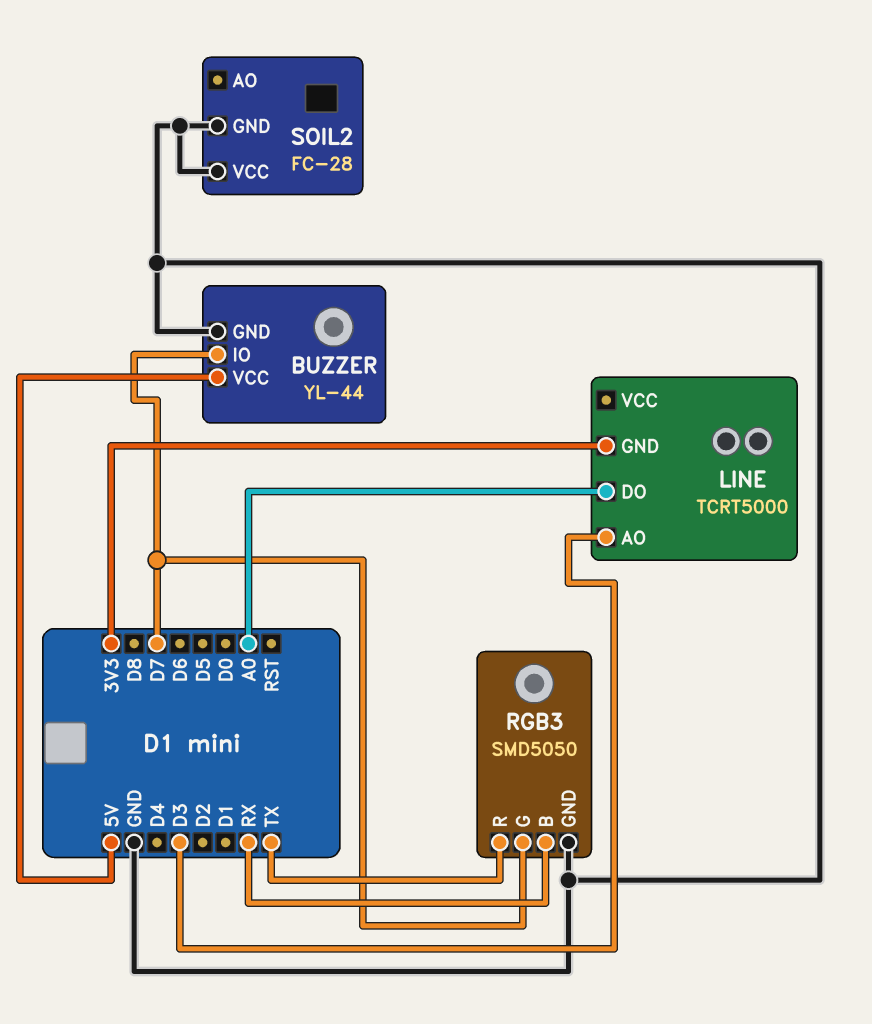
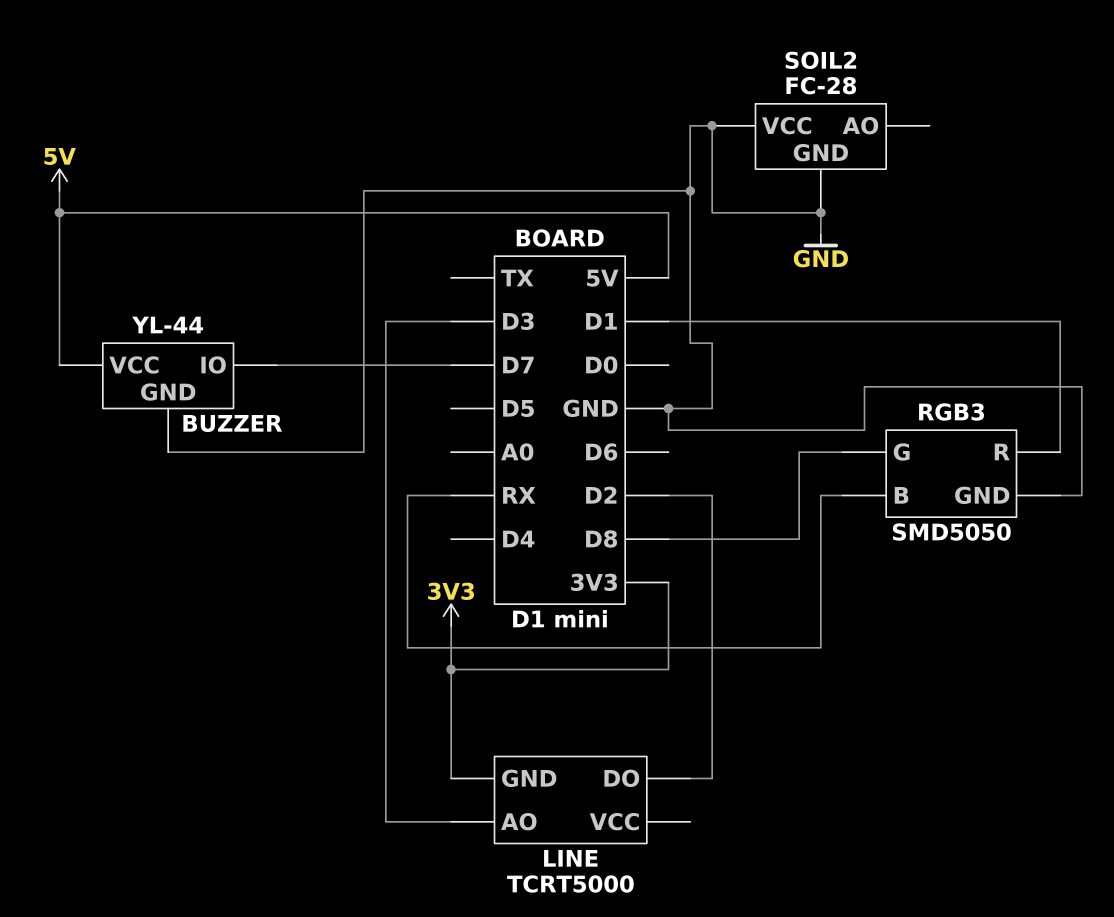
LINE pin DO: A0 -> D2
RGB3 pin G: D7 -> D8
RGB3 pin R: TX -> D1

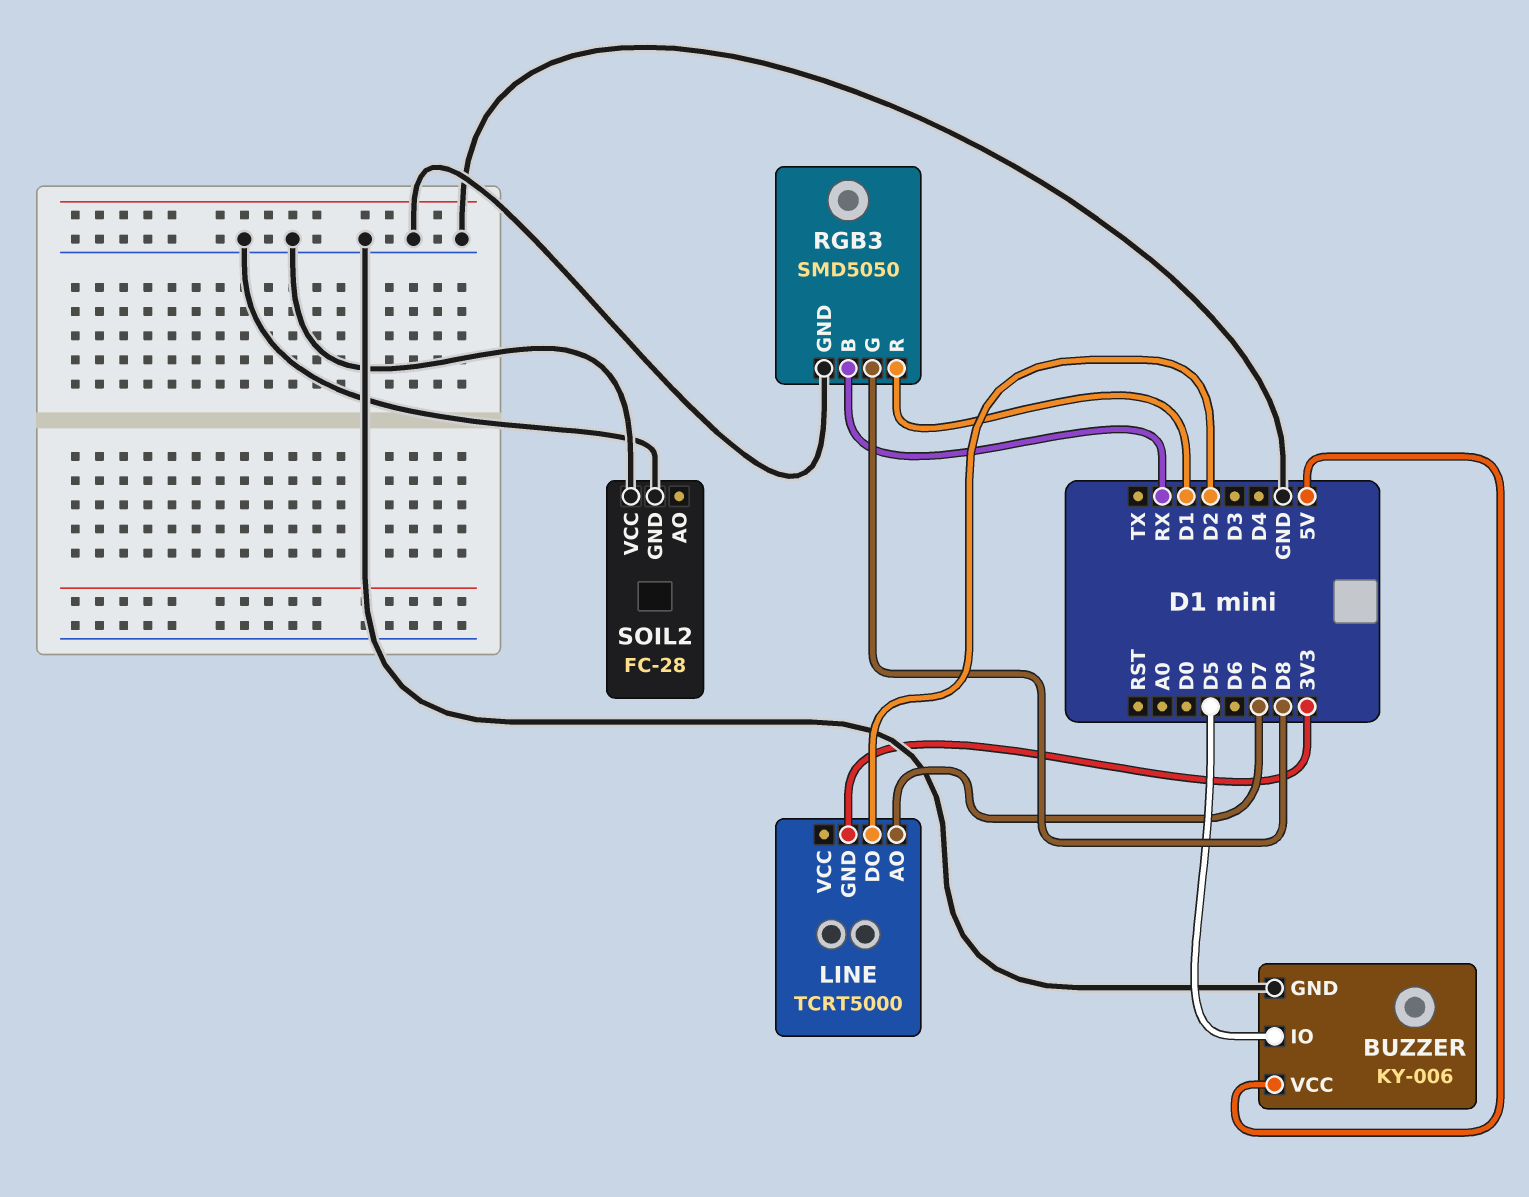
BUZZER: YL-44 -> KY-006
BUZZER pin IO: D7 -> D5
LINE pin AO: D3 -> D7

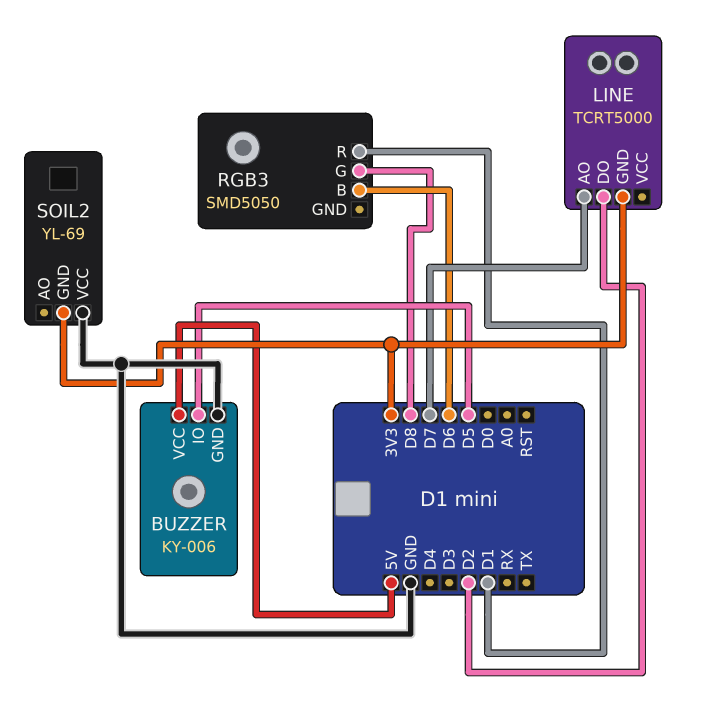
RGB3 pin B: RX -> D6
RGB3 pin GND: GND -> none
SOIL2: FC-28 -> YL-69
SOIL2 pin GND: GND -> 3V3

